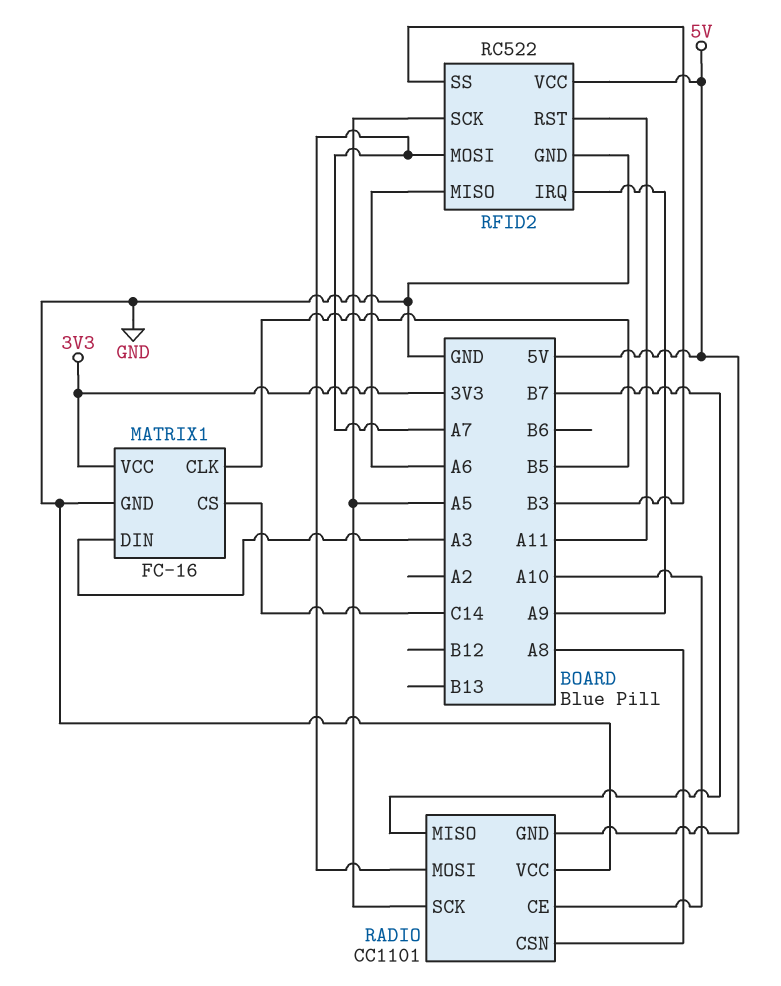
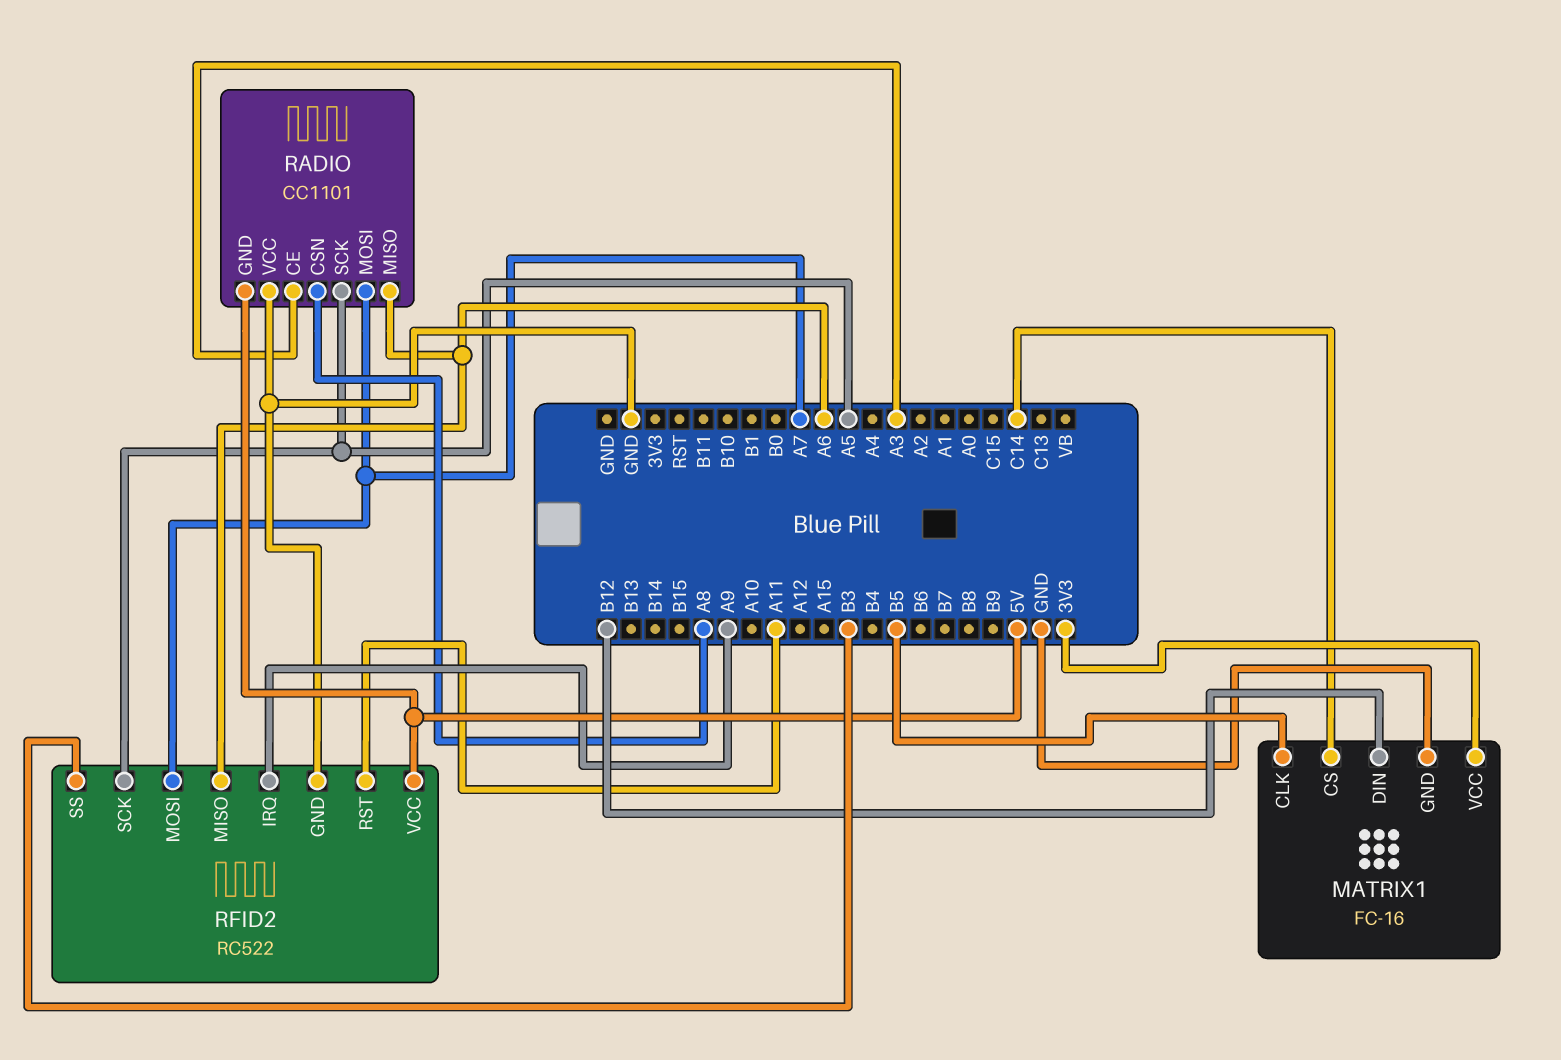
MATRIX1 pin DIN: A3 -> B12
RADIO pin CE: A10 -> A3
RADIO pin MISO: B7 -> A6

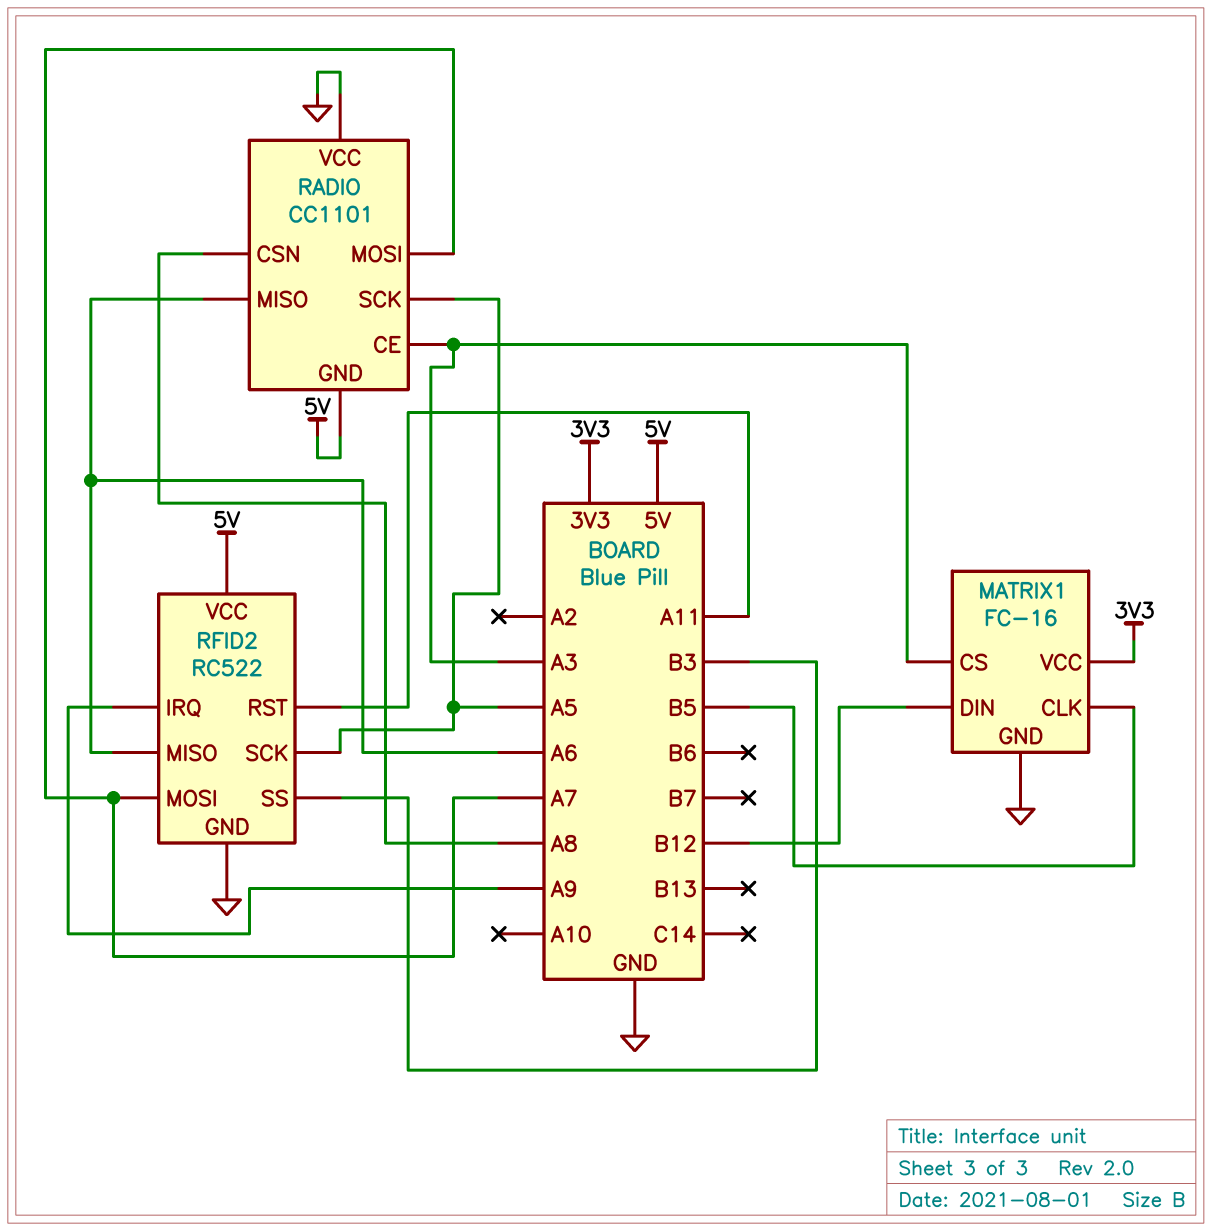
MATRIX1 pin CS: C14 -> A3

